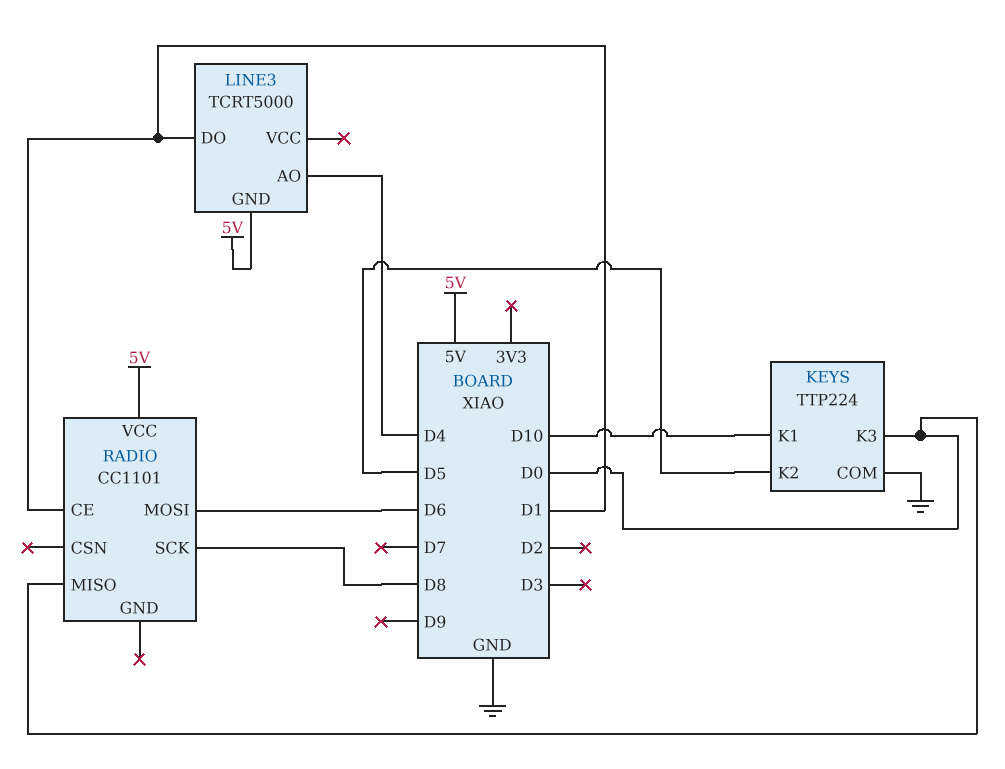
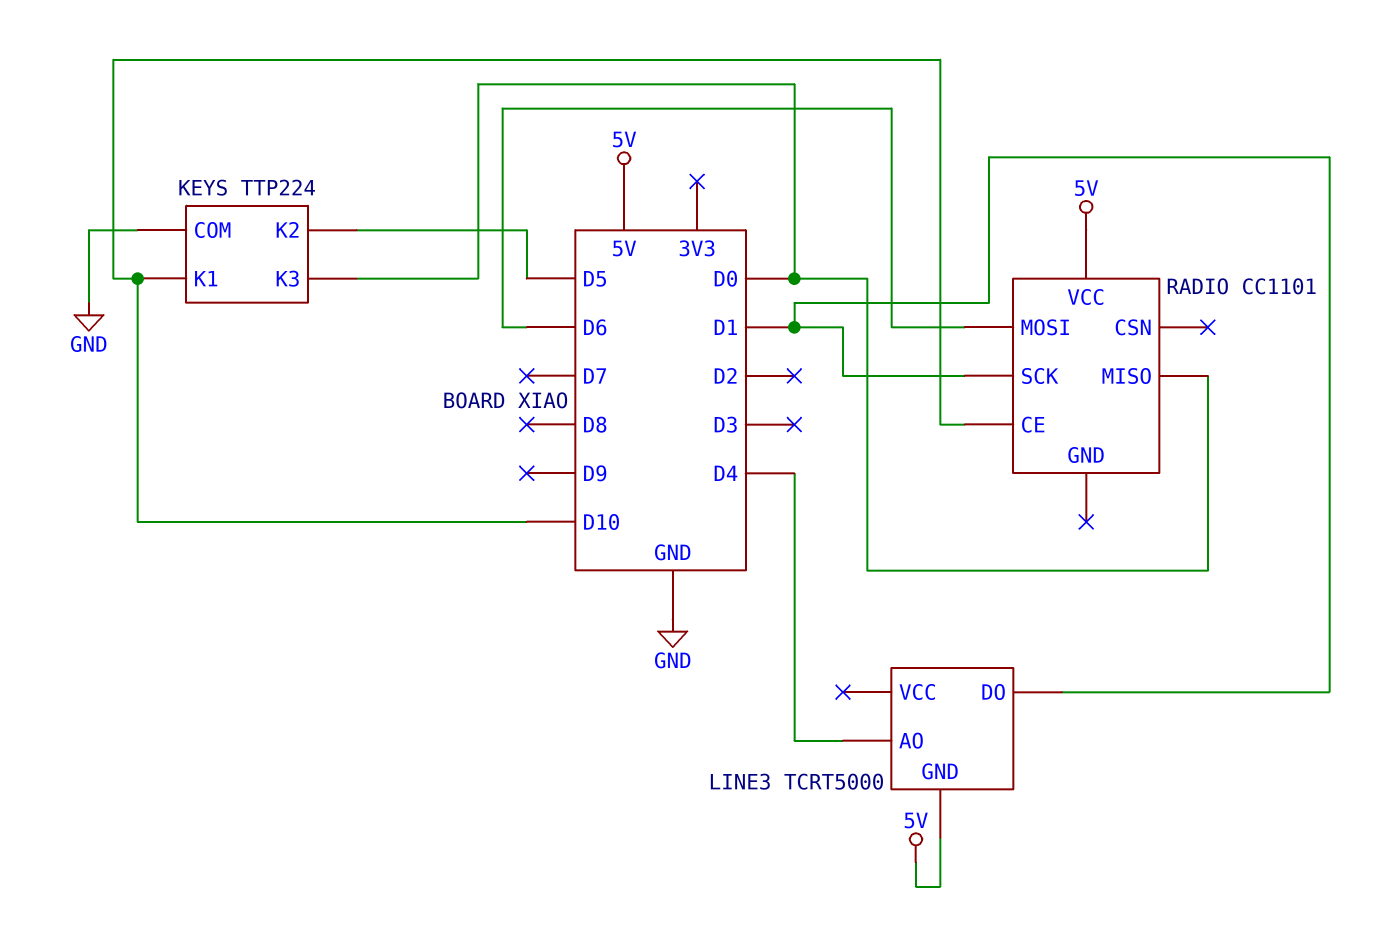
RADIO pin CE: D1 -> D10
RADIO pin SCK: D8 -> D1

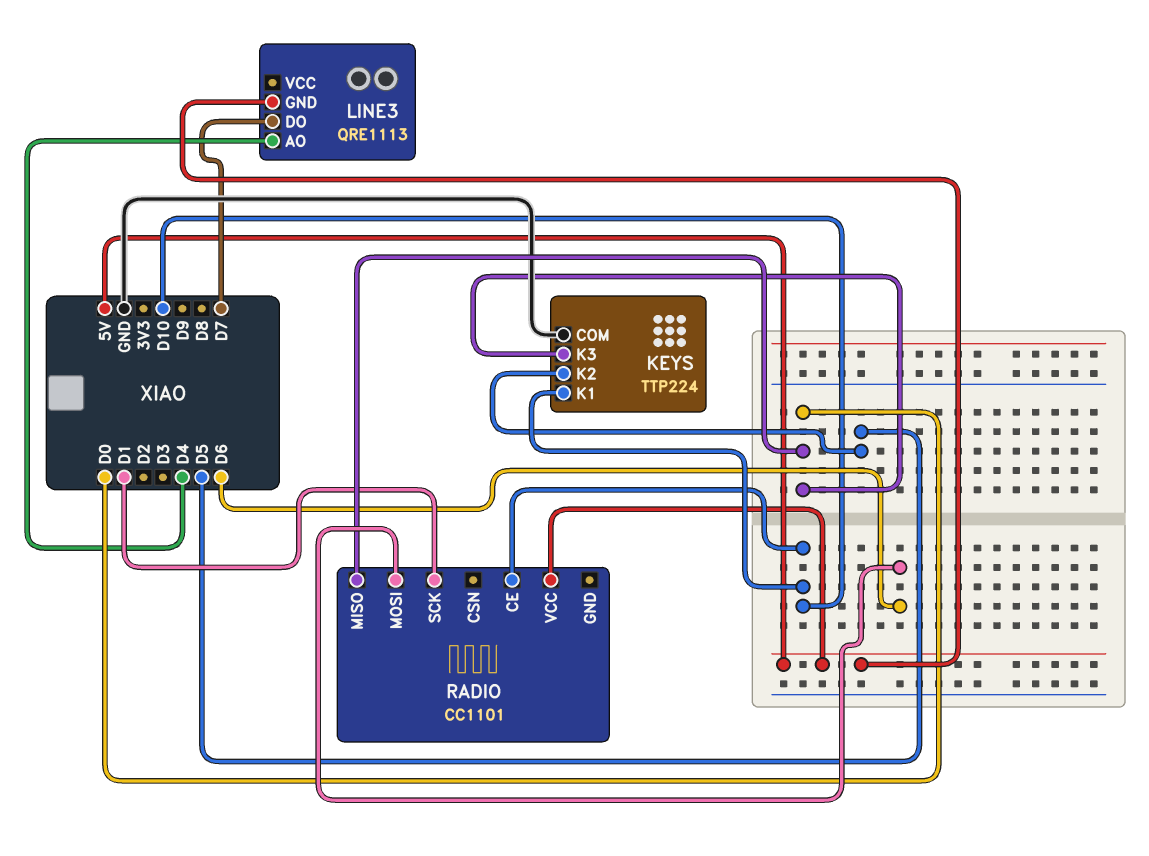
LINE3: TCRT5000 -> QRE1113
LINE3 pin DO: D1 -> D7

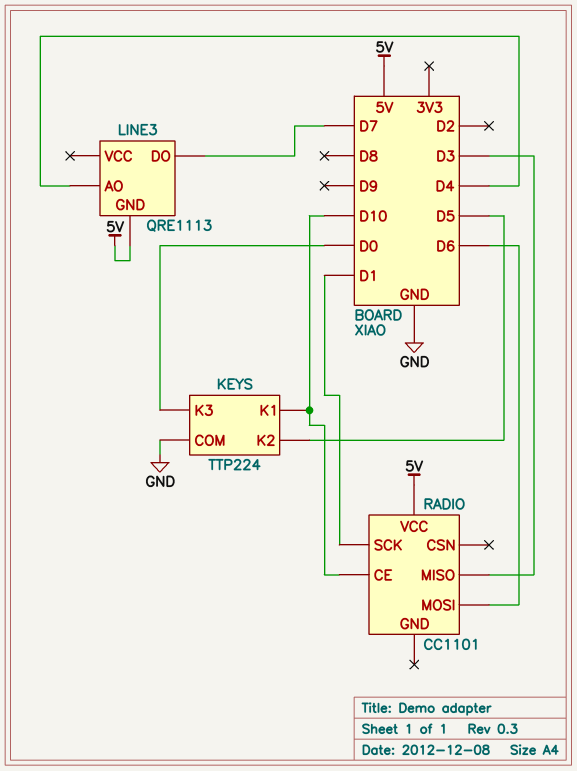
RADIO pin MISO: D0 -> D3

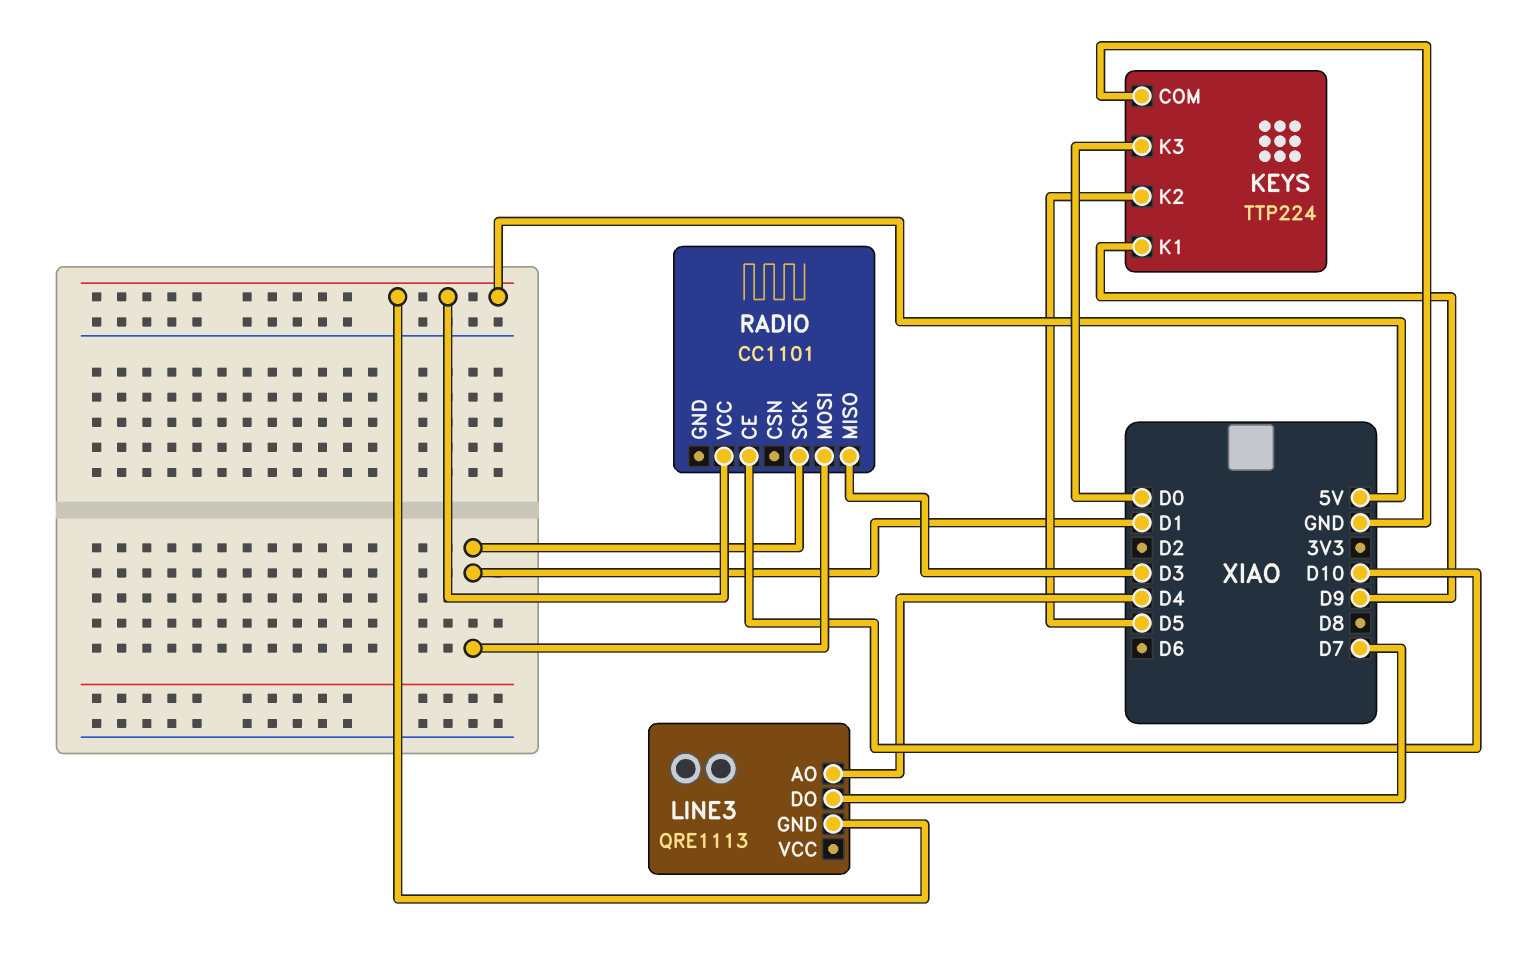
KEYS pin K1: D10 -> D9
RADIO pin MOSI: D6 -> D1

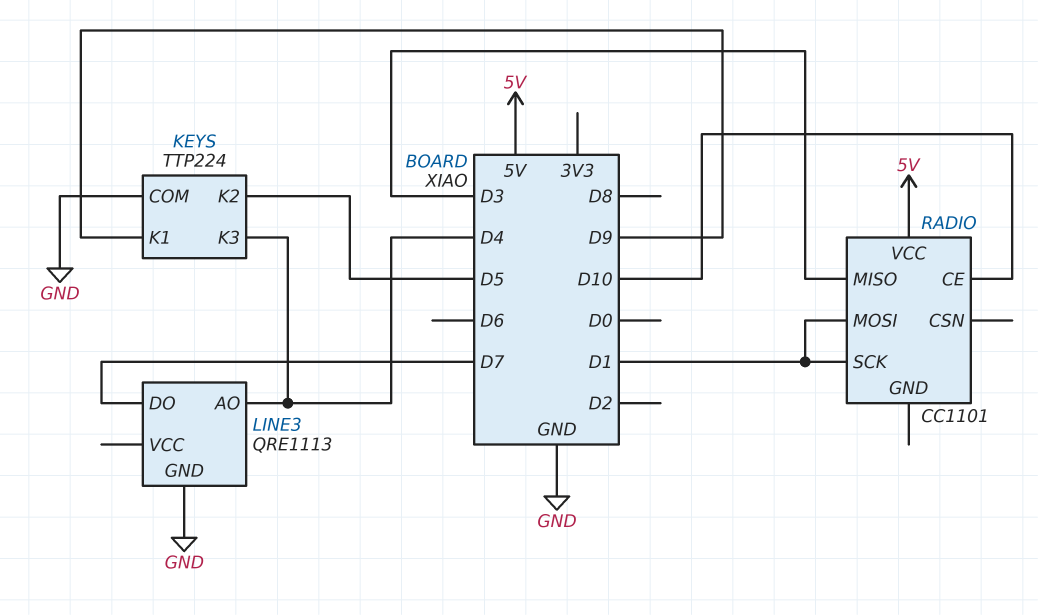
KEYS pin K3: D0 -> D4
LINE3 pin GND: 5V -> GND

